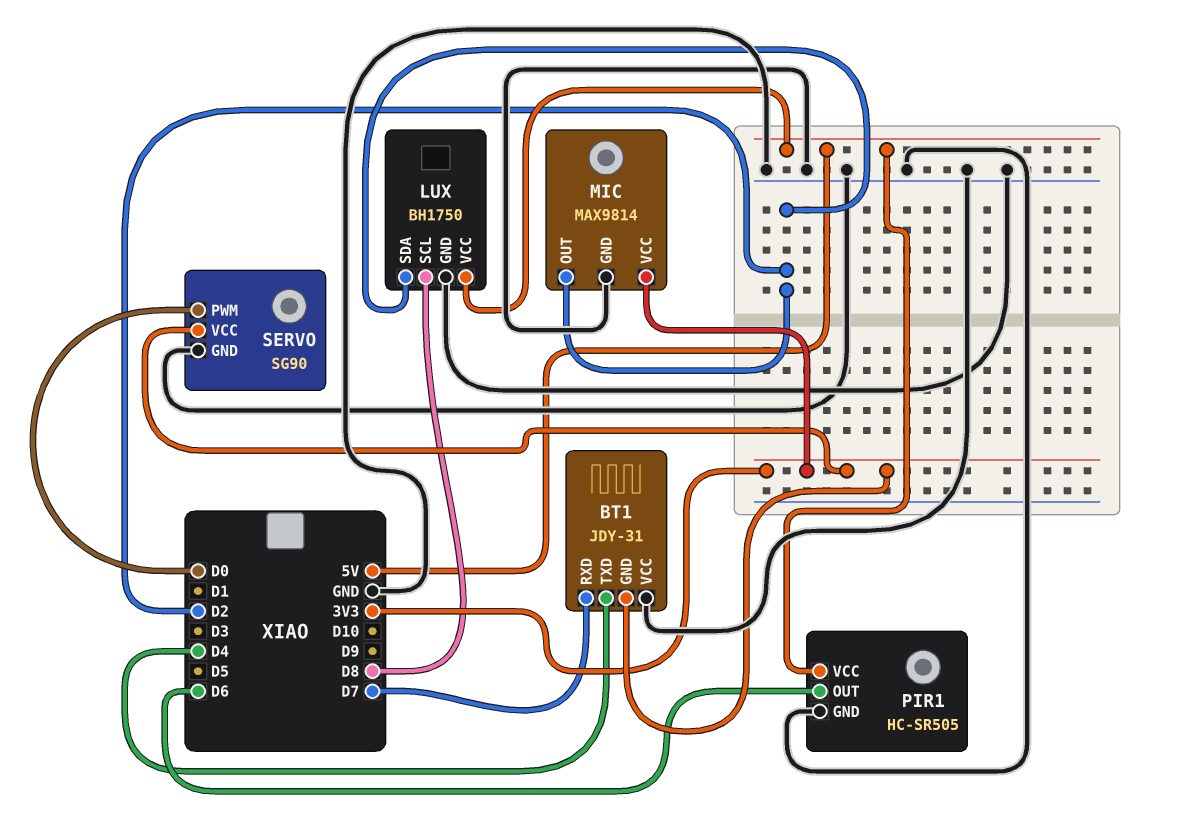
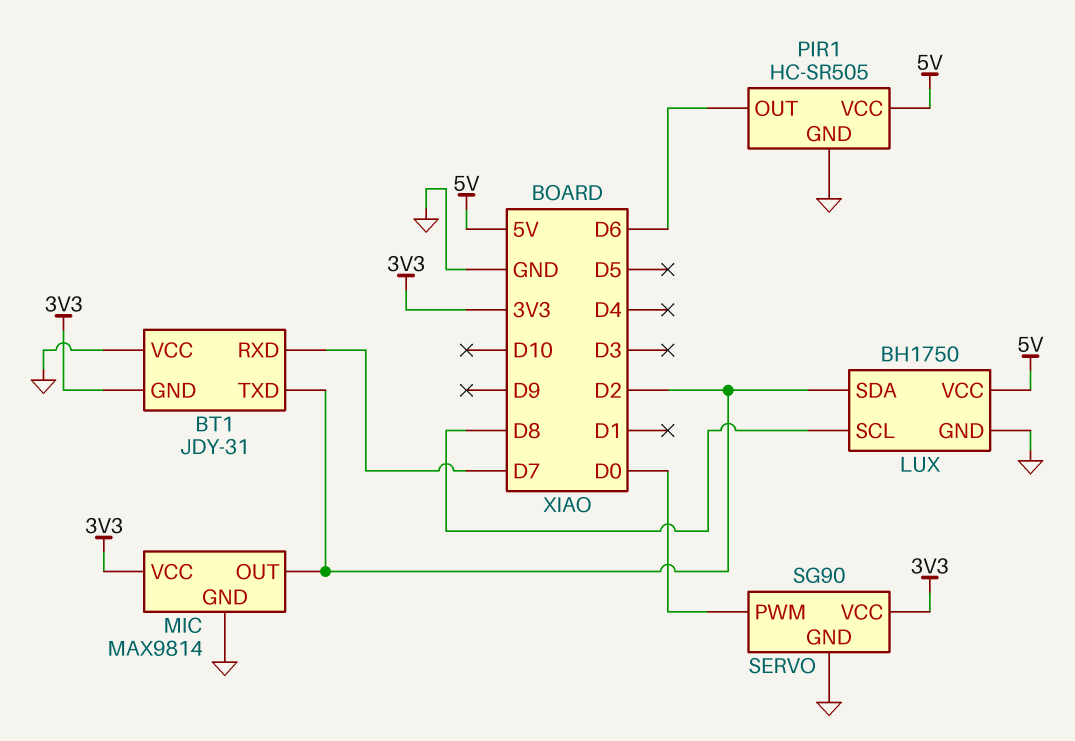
BT1 pin TXD: D4 -> D2

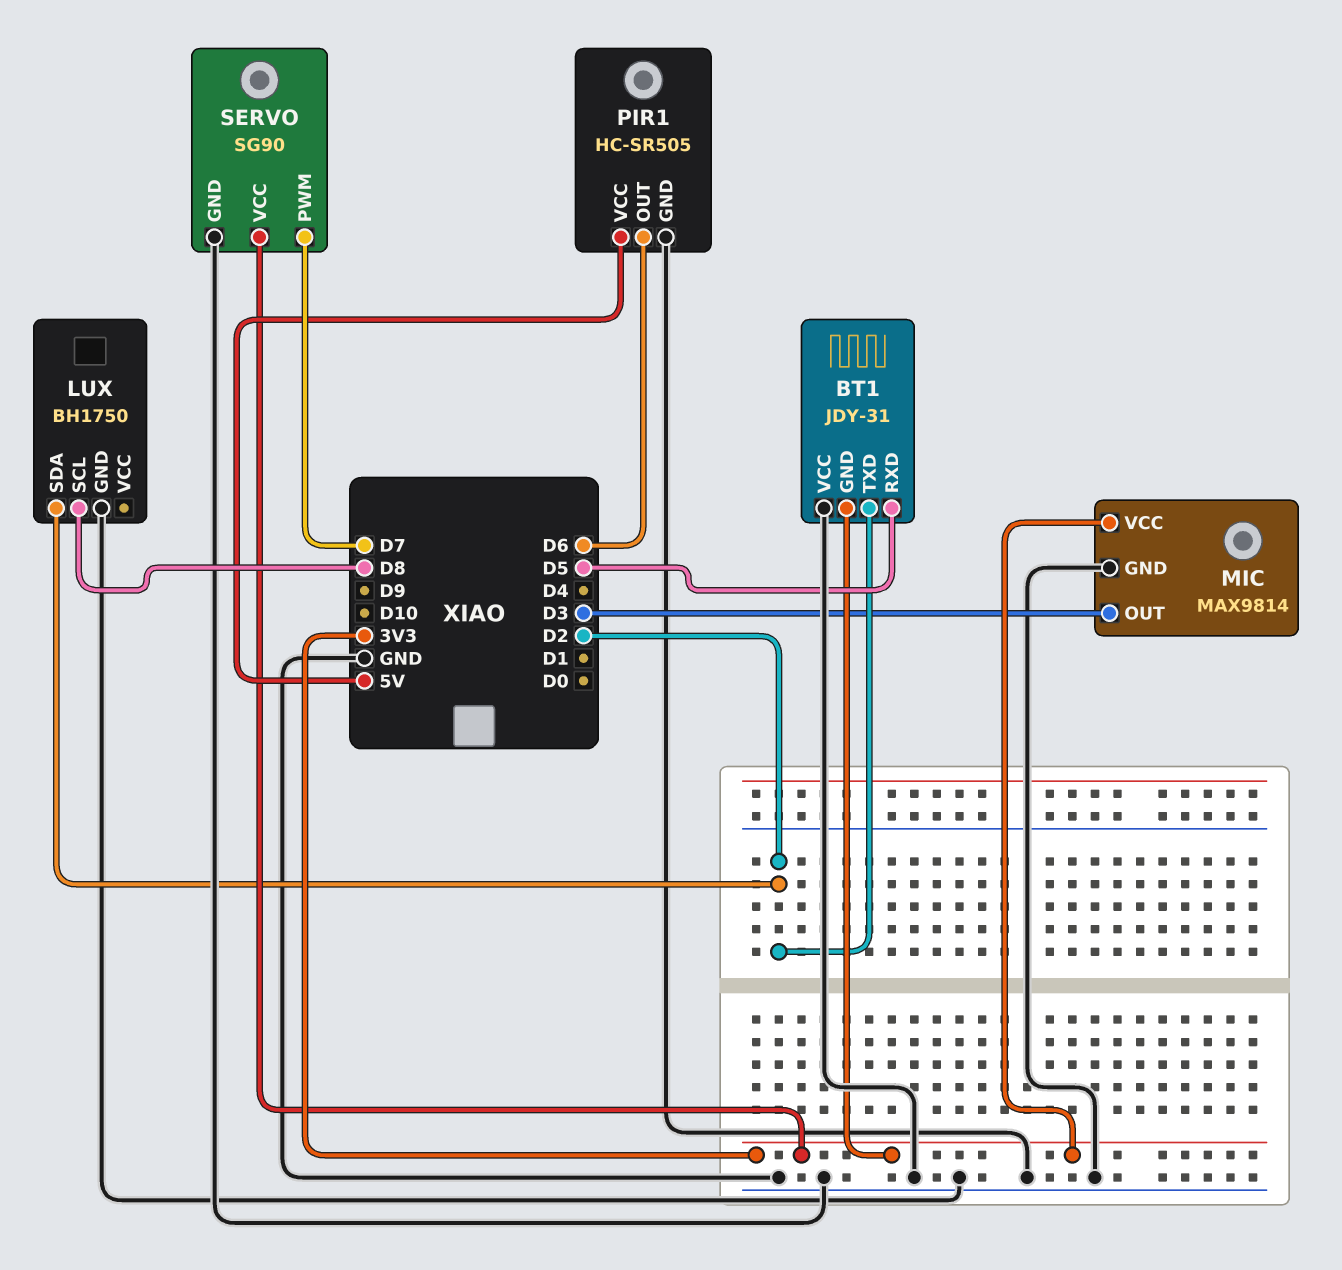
BT1 pin RXD: D7 -> D5
LUX pin VCC: 5V -> none
MIC pin OUT: D2 -> D3
SERVO pin PWM: D0 -> D7

